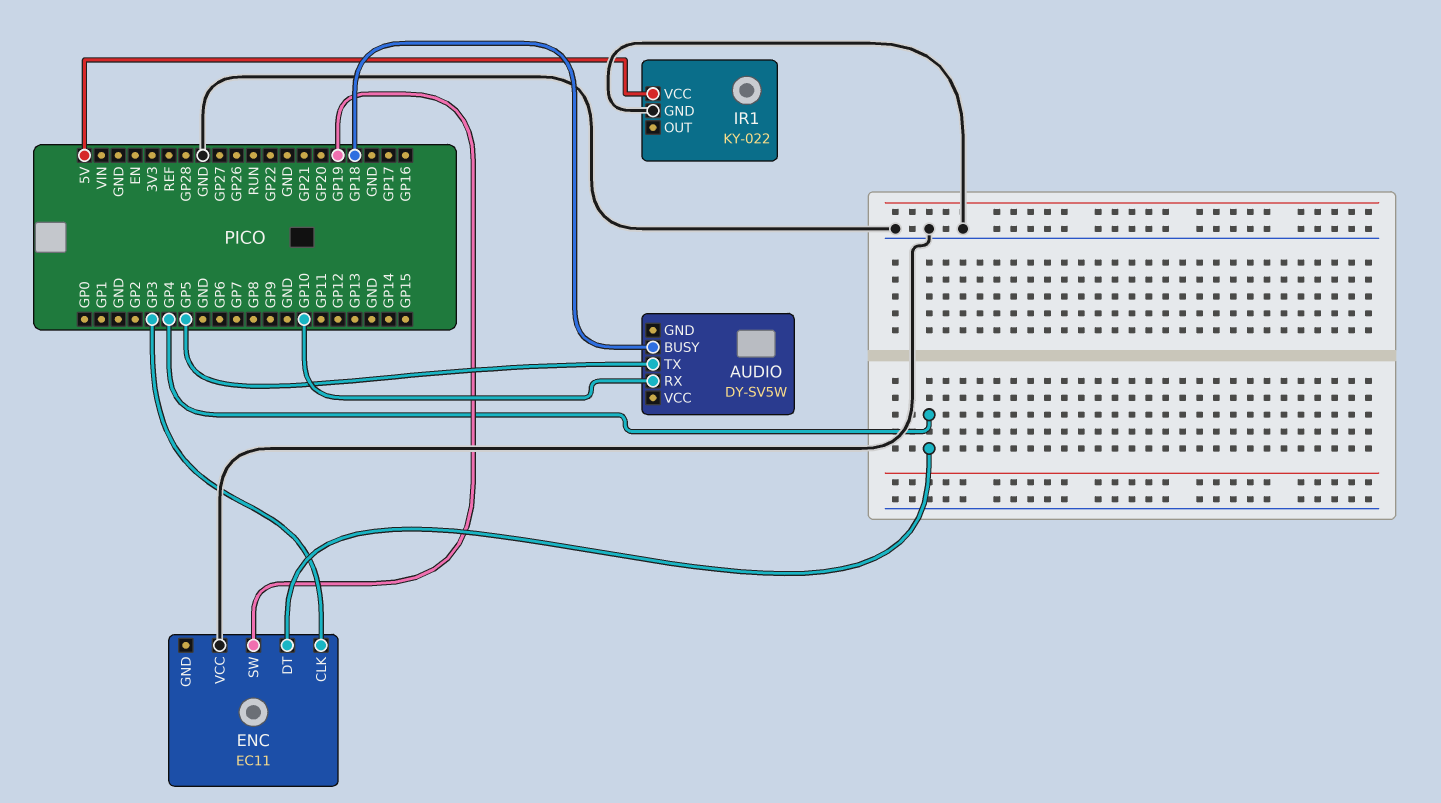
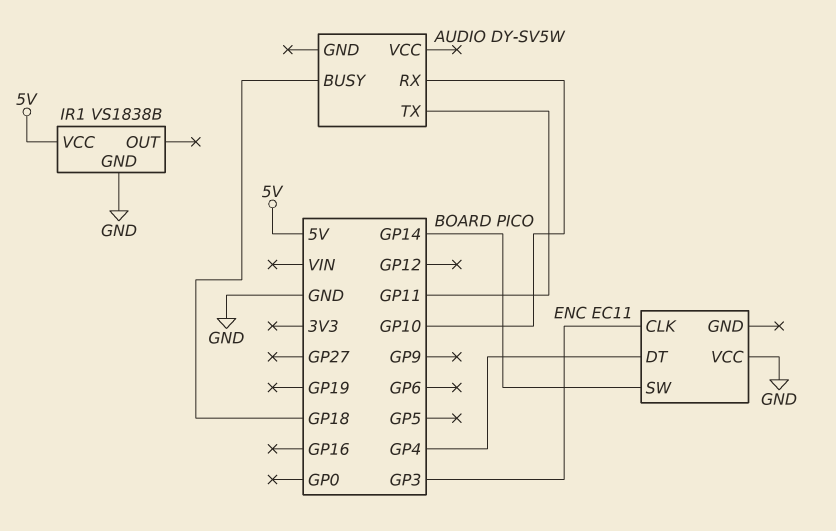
AUDIO pin TX: GP5 -> GP11
ENC pin SW: GP19 -> GP14
IR1: KY-022 -> VS1838B

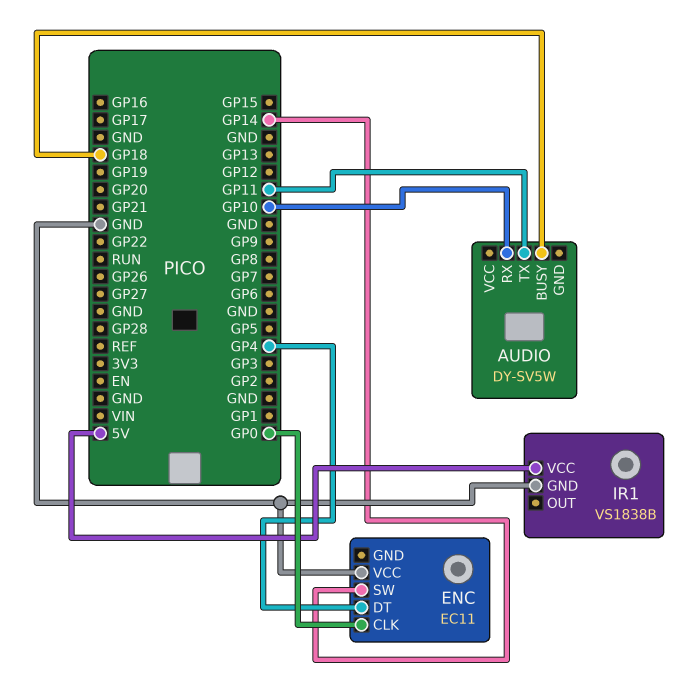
ENC pin CLK: GP3 -> GP0

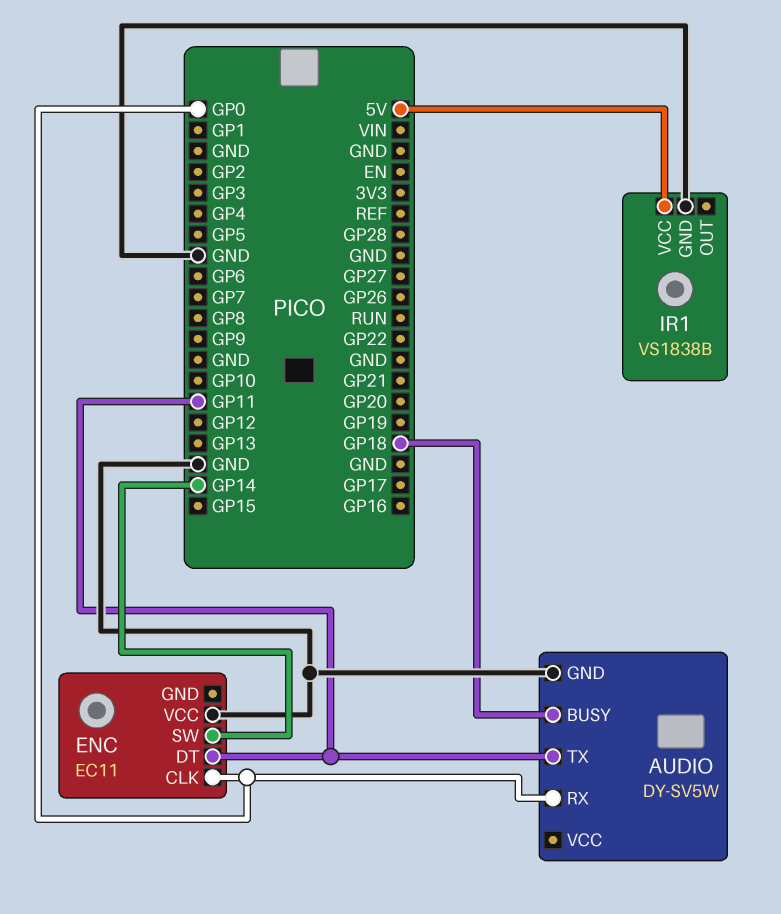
AUDIO pin GND: none -> GND
AUDIO pin RX: GP10 -> GP0
ENC pin DT: GP4 -> GP11

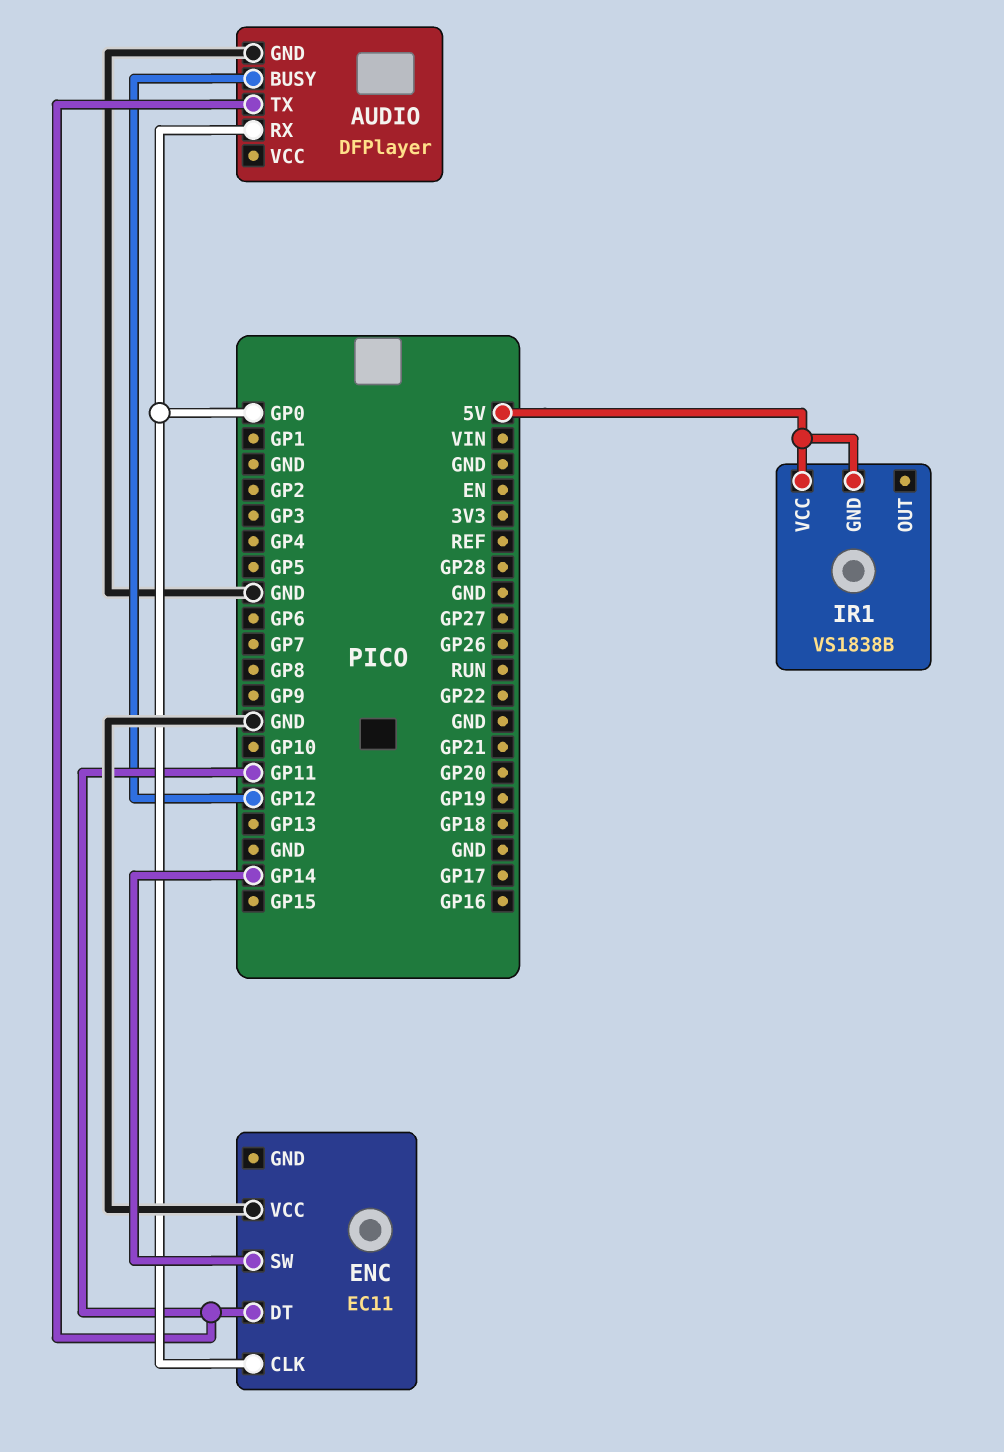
AUDIO: DY-SV5W -> DFPlayer
AUDIO pin BUSY: GP18 -> GP12
IR1 pin GND: GND -> 5V

